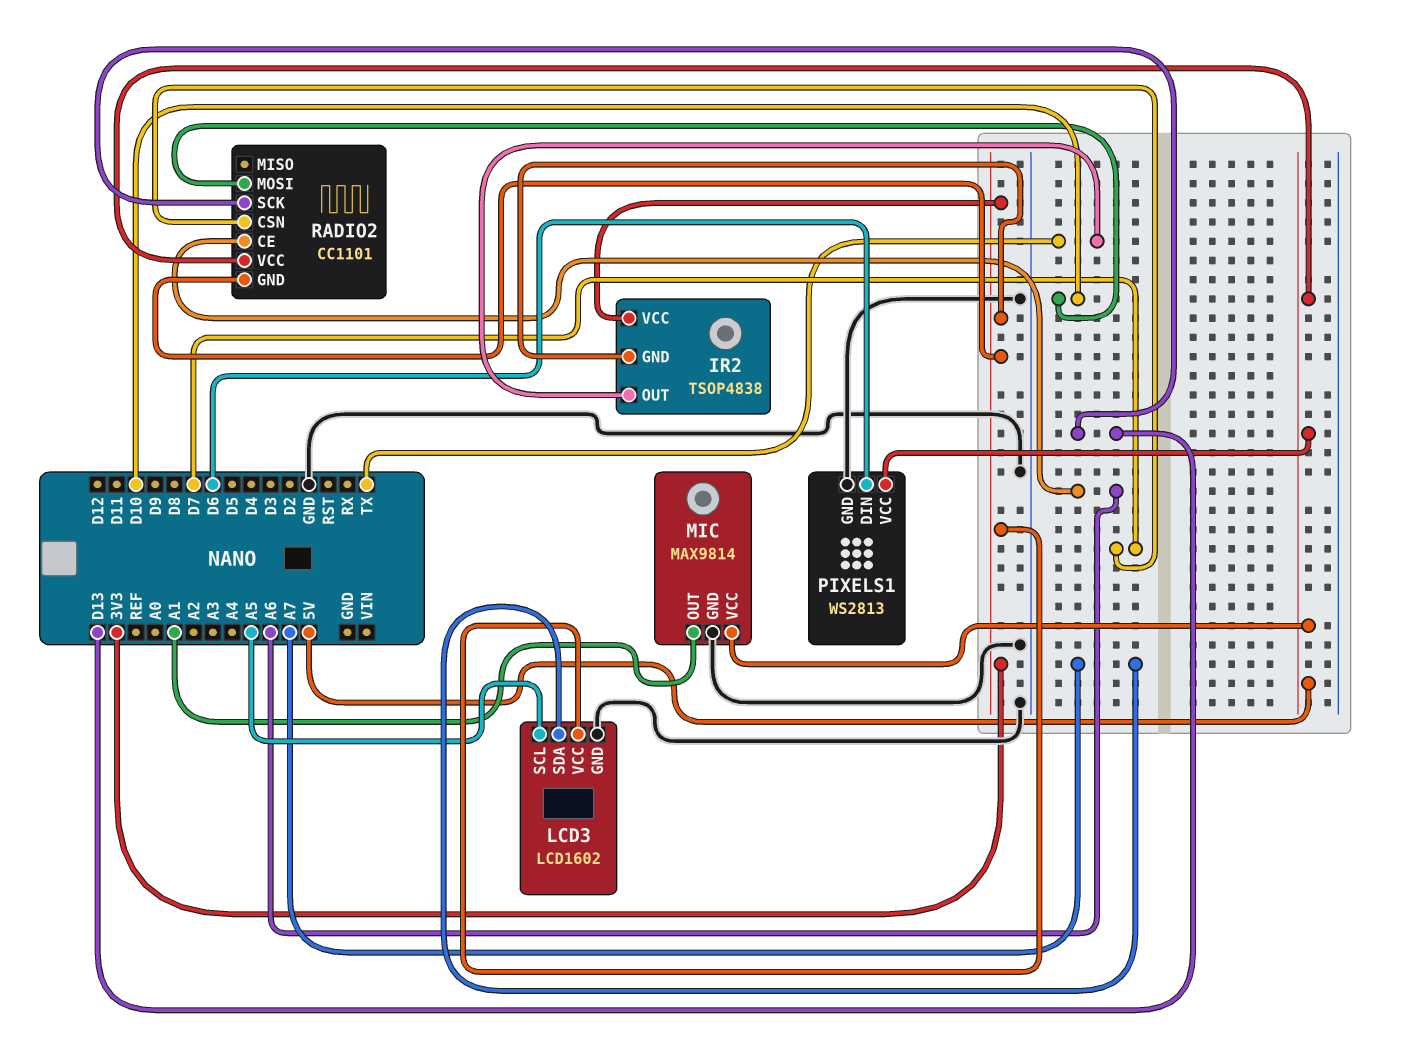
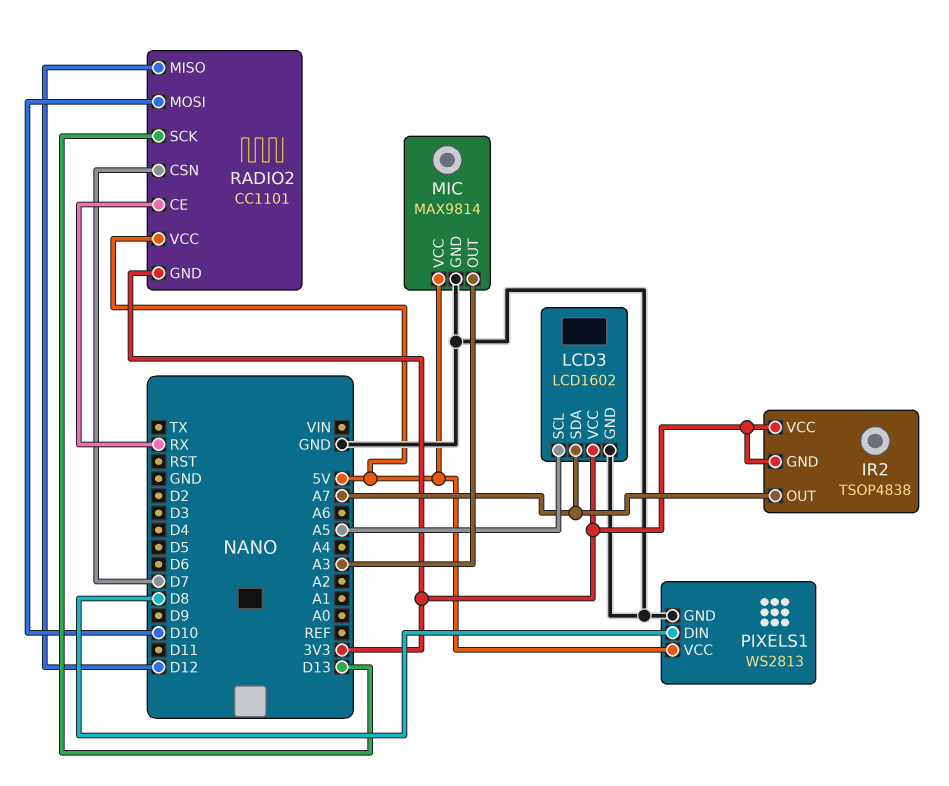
IR2 pin OUT: TX -> A7
MIC pin OUT: A1 -> A3
PIXELS1 pin DIN: D6 -> D8
RADIO2 pin CE: A6 -> RX
RADIO2 pin MISO: none -> D12

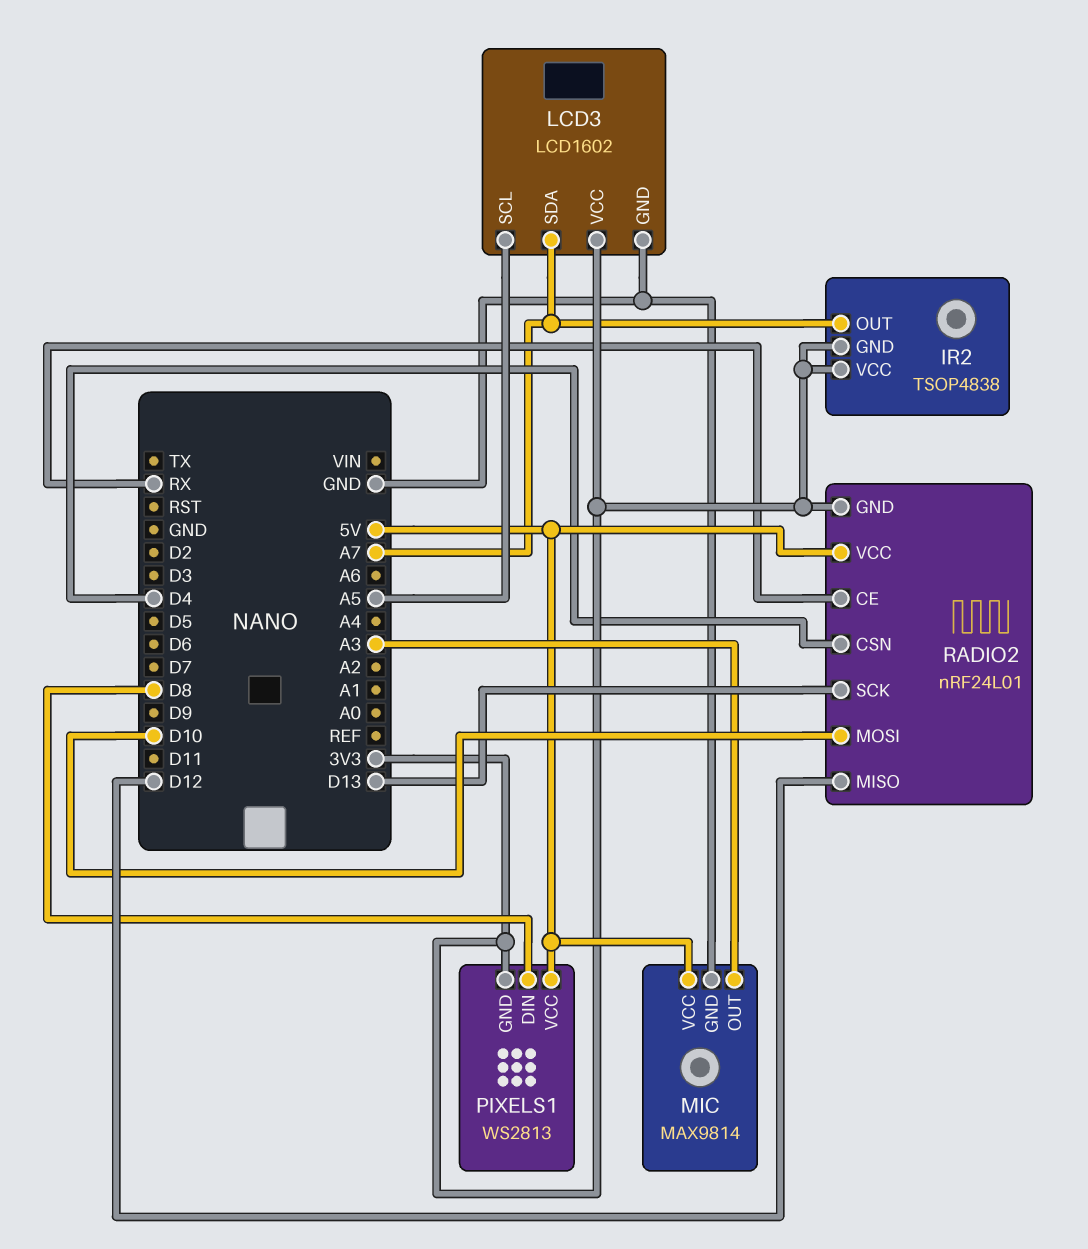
PIXELS1 pin GND: GND -> 3V3
RADIO2: CC1101 -> nRF24L01
RADIO2 pin CSN: D7 -> D4

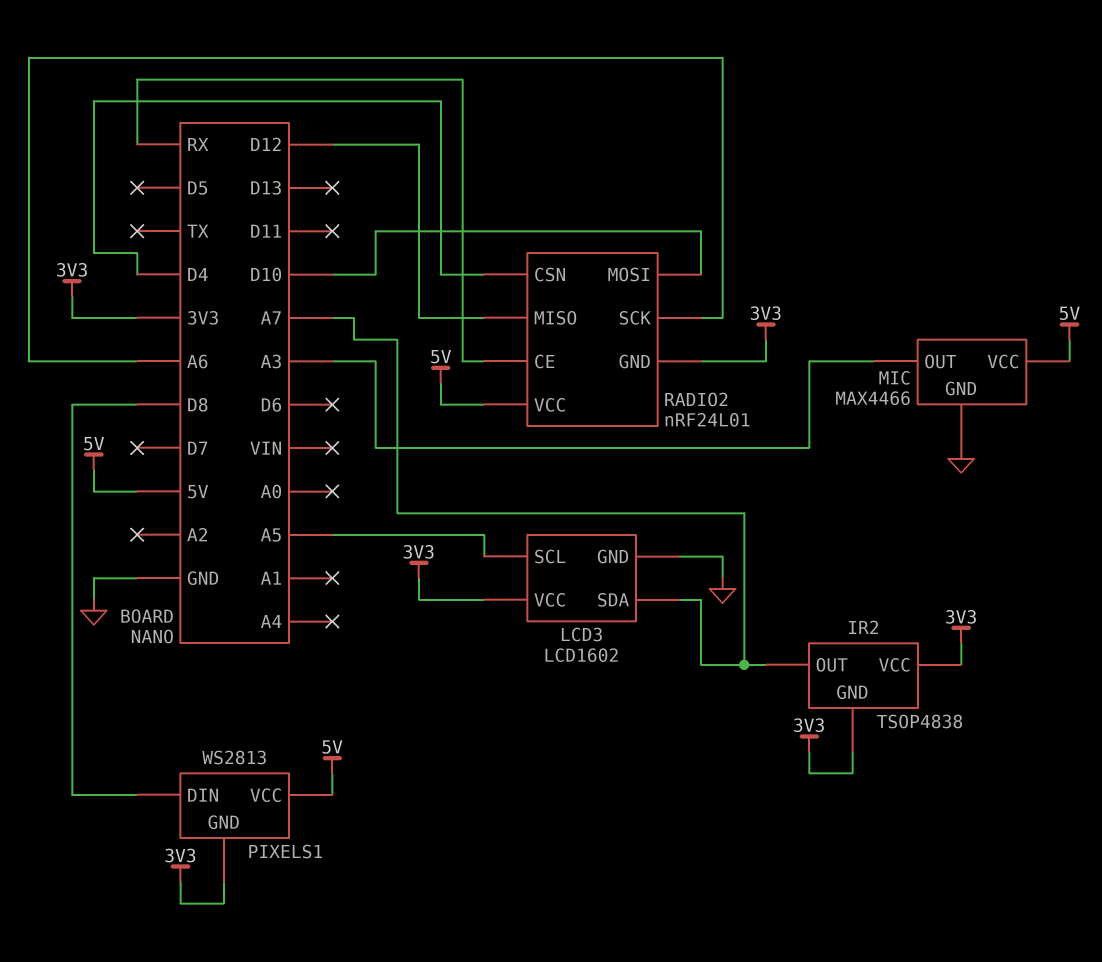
MIC: MAX9814 -> MAX4466
RADIO2 pin SCK: D13 -> A6

